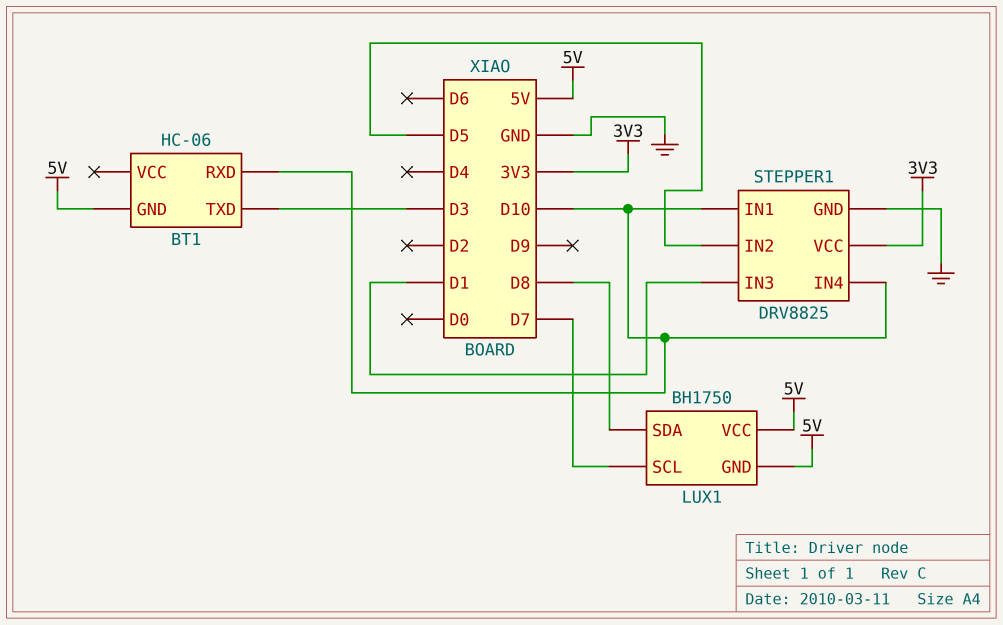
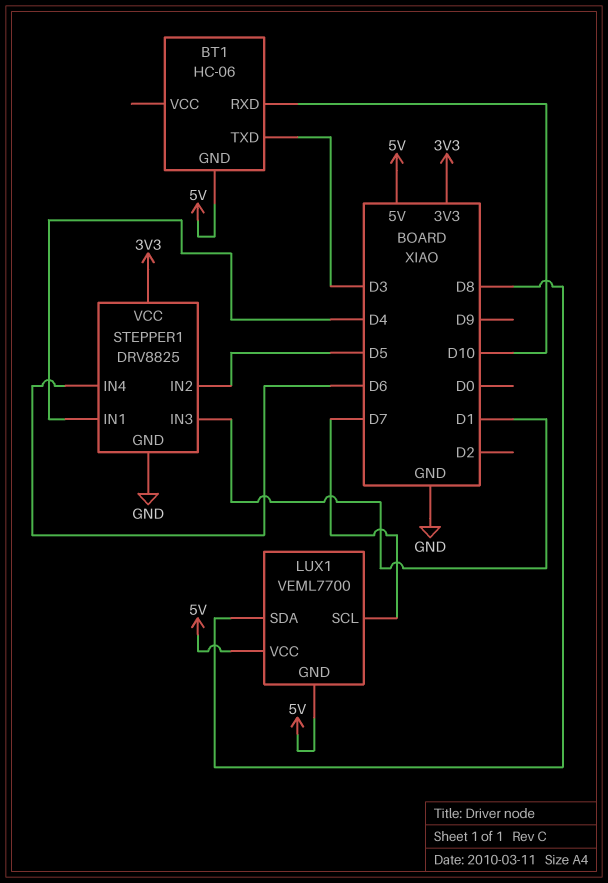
LUX1: BH1750 -> VEML7700
STEPPER1 pin IN1: D10 -> D4
STEPPER1 pin IN4: D10 -> D6

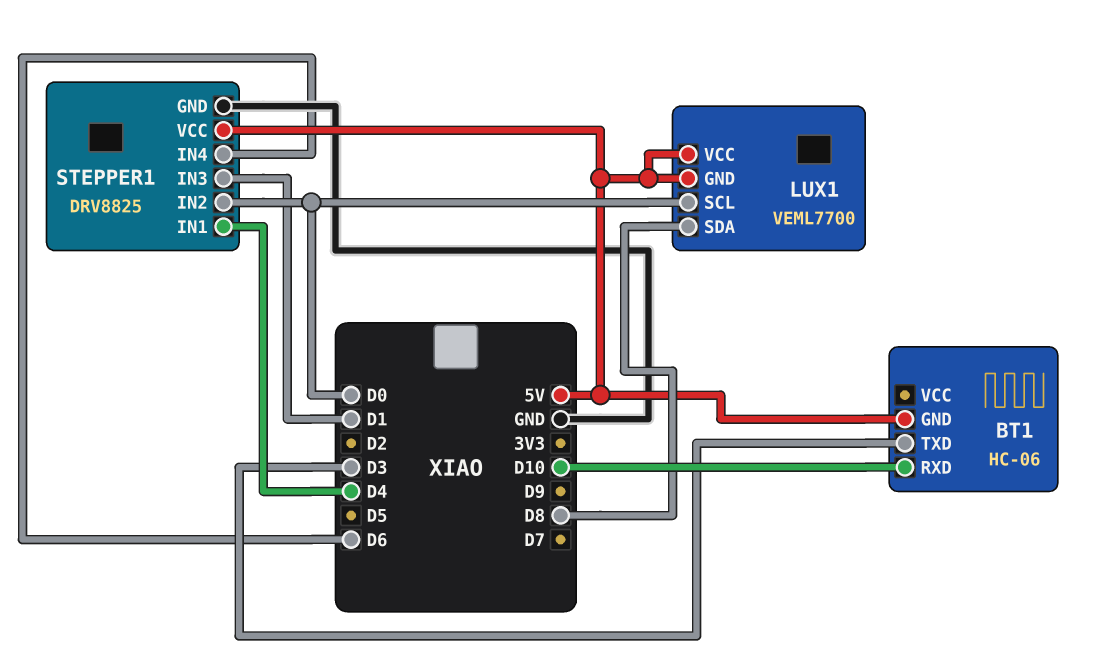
LUX1 pin SCL: D7 -> D0
STEPPER1 pin IN2: D5 -> D0
STEPPER1 pin VCC: 3V3 -> 5V

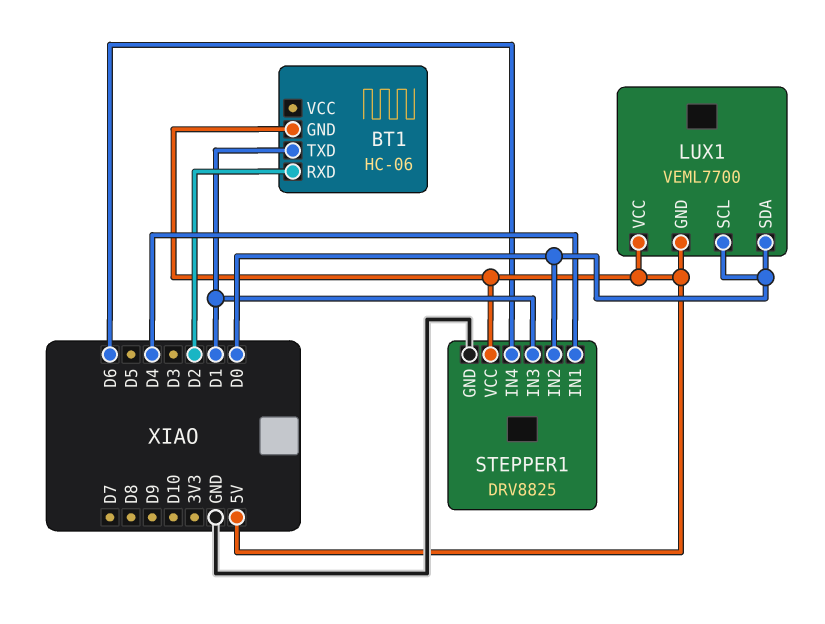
BT1 pin RXD: D10 -> D2
BT1 pin TXD: D3 -> D1
LUX1 pin SDA: D8 -> D0

